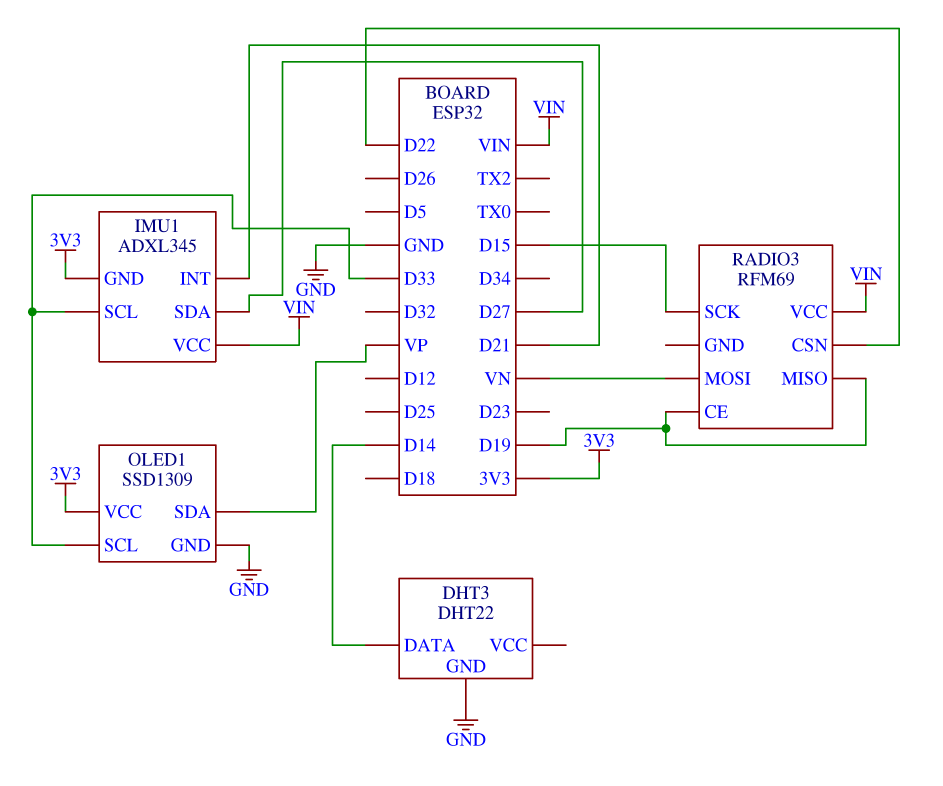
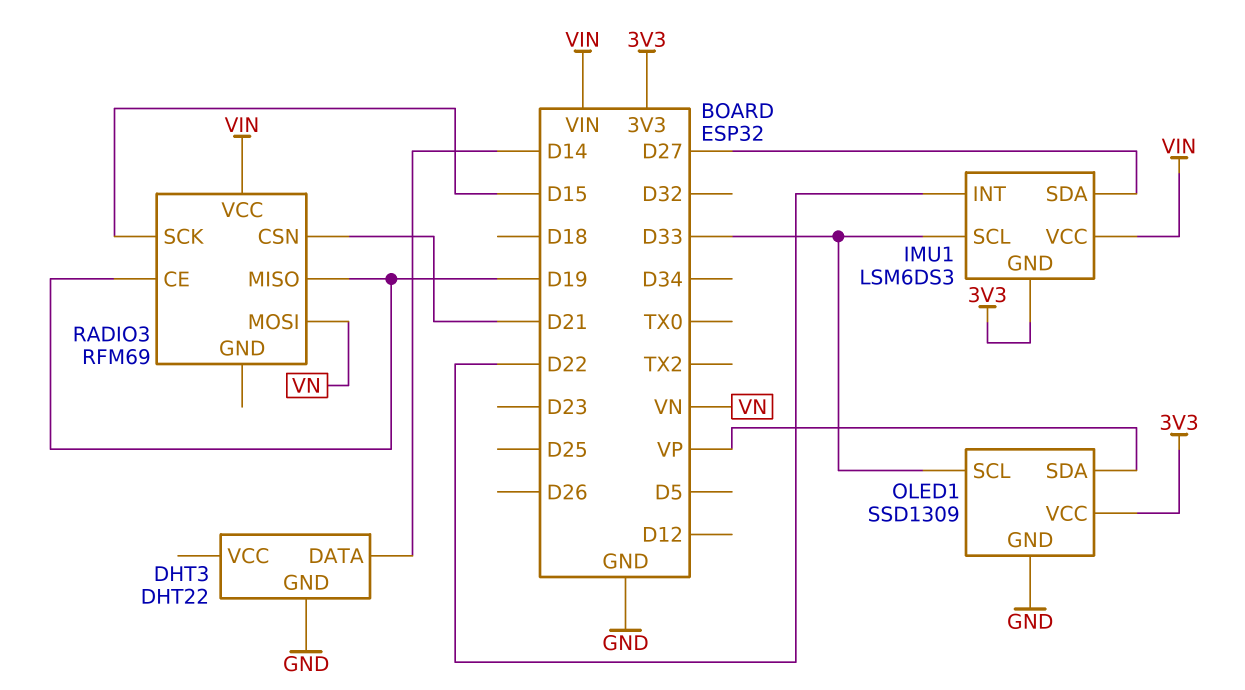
IMU1: ADXL345 -> LSM6DS3
IMU1 pin INT: D21 -> D22
RADIO3 pin CSN: D22 -> D21

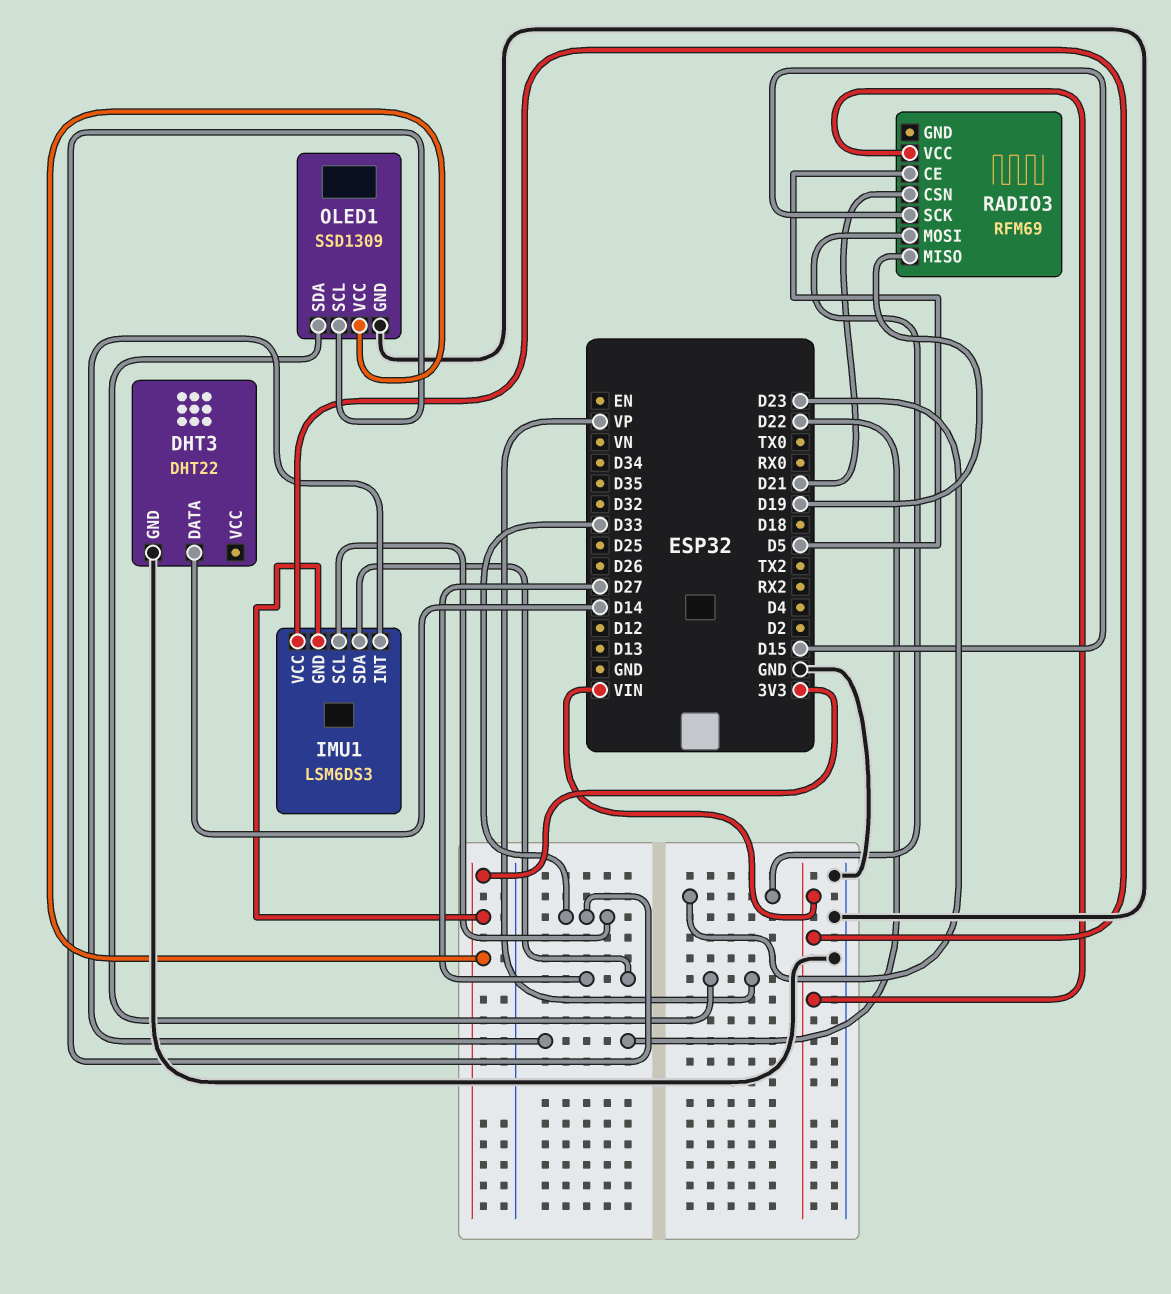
RADIO3 pin CE: D19 -> D5
RADIO3 pin MOSI: VN -> D23

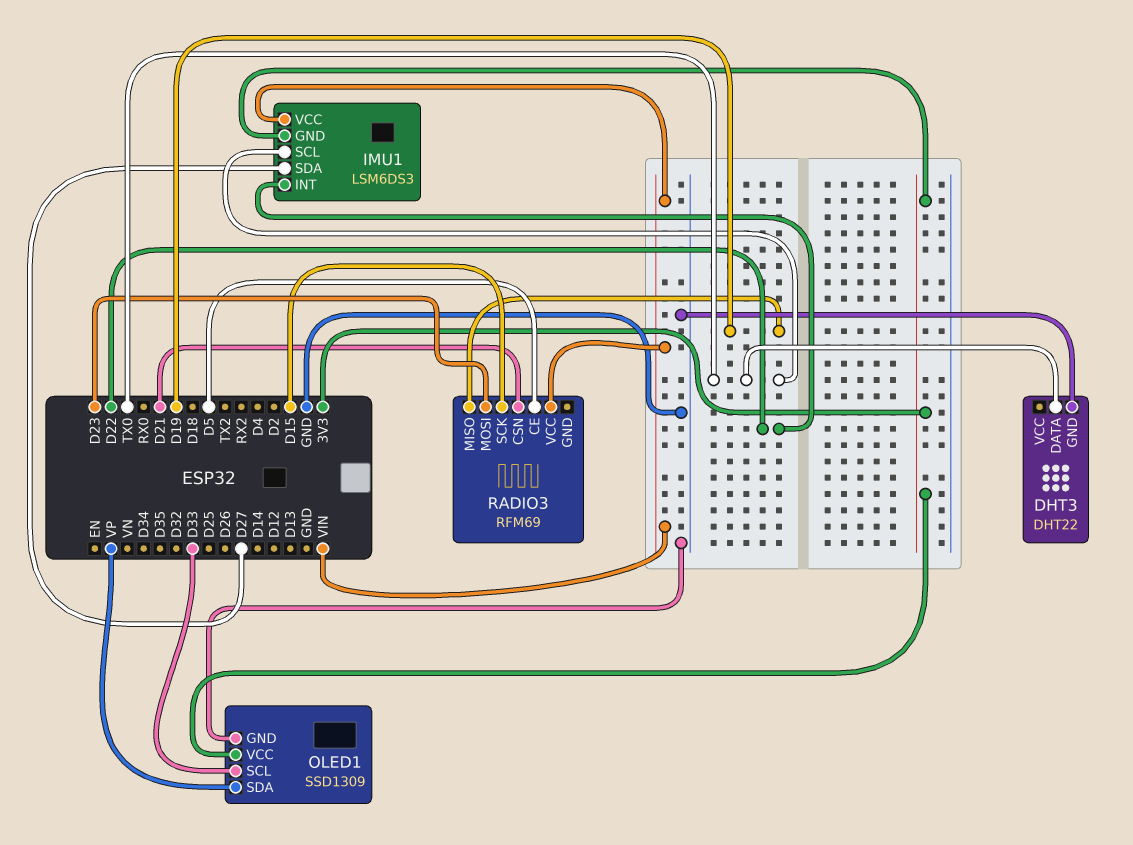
DHT3 pin DATA: D14 -> TX0
IMU1 pin SCL: D33 -> TX0

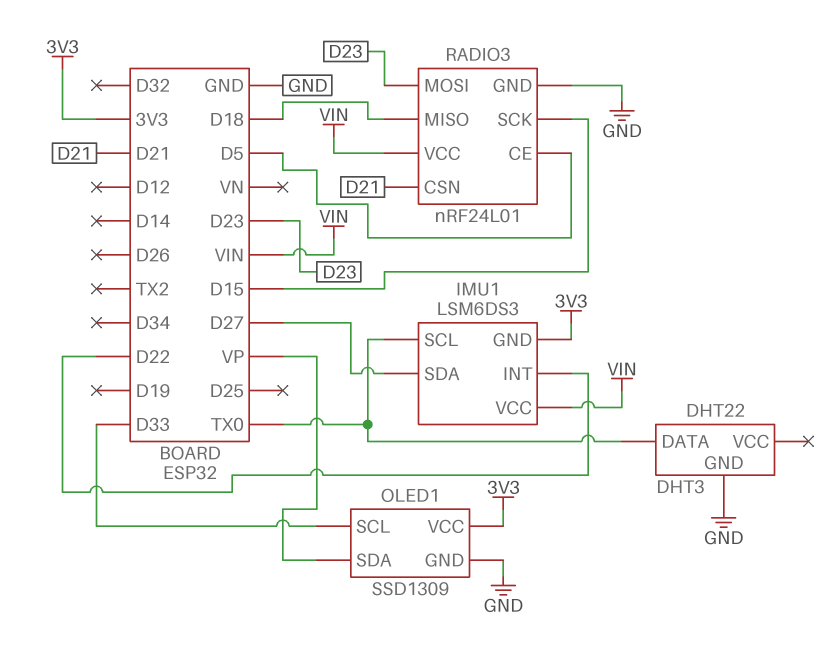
RADIO3: RFM69 -> nRF24L01
RADIO3 pin GND: none -> GND
RADIO3 pin MISO: D19 -> D18

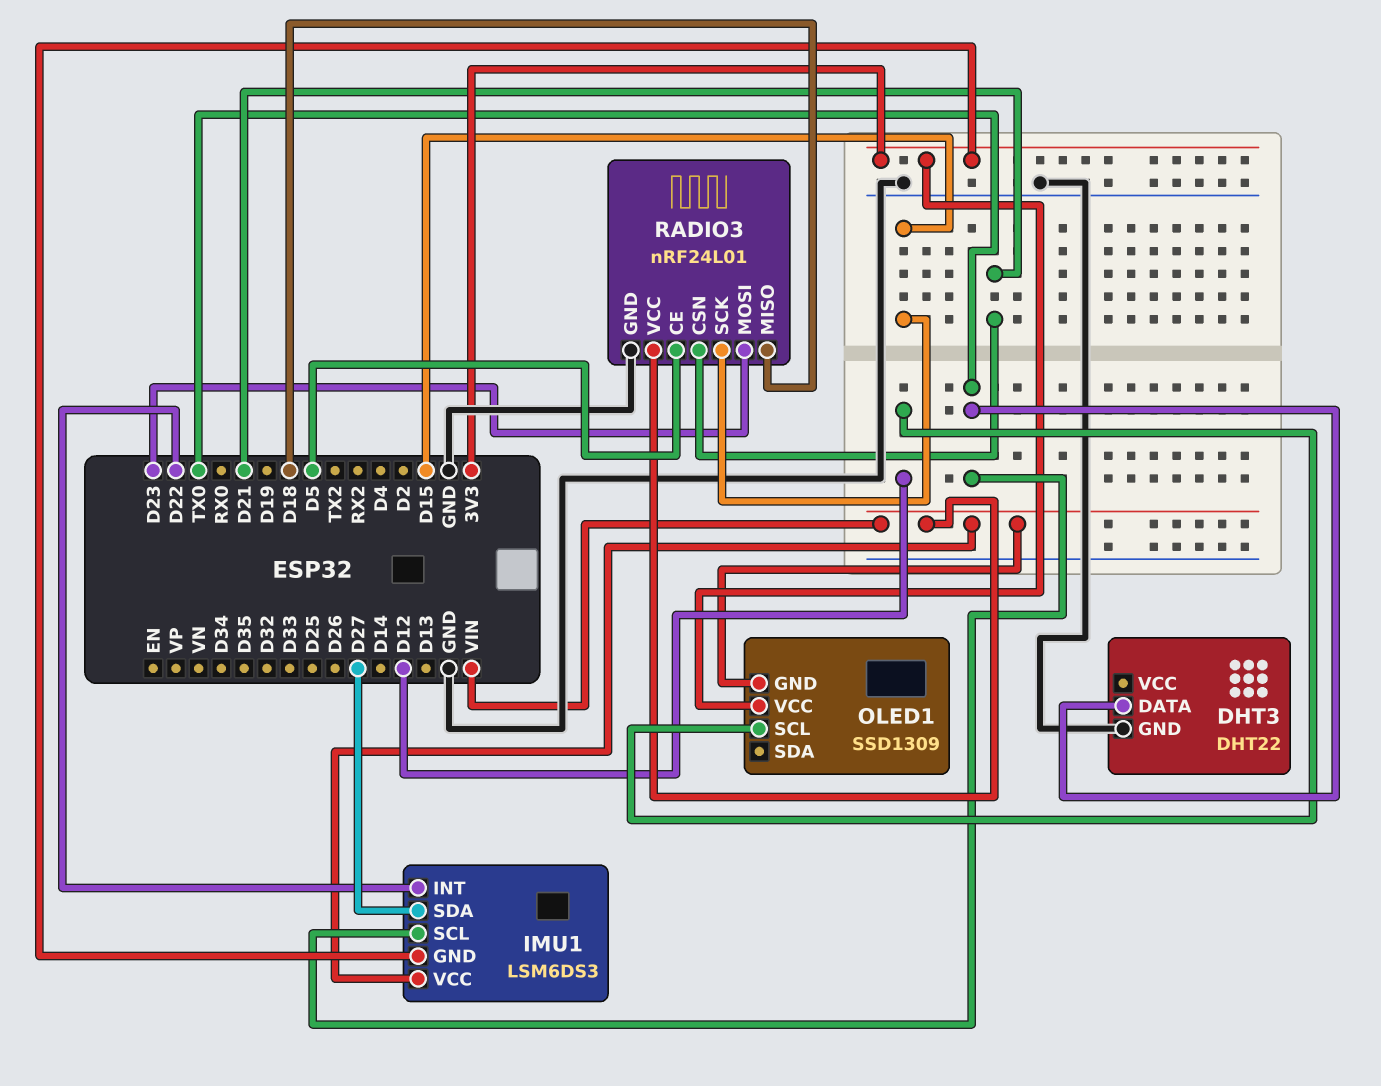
OLED1 pin GND: GND -> VIN
OLED1 pin SCL: D33 -> D12
OLED1 pin SDA: VP -> none

